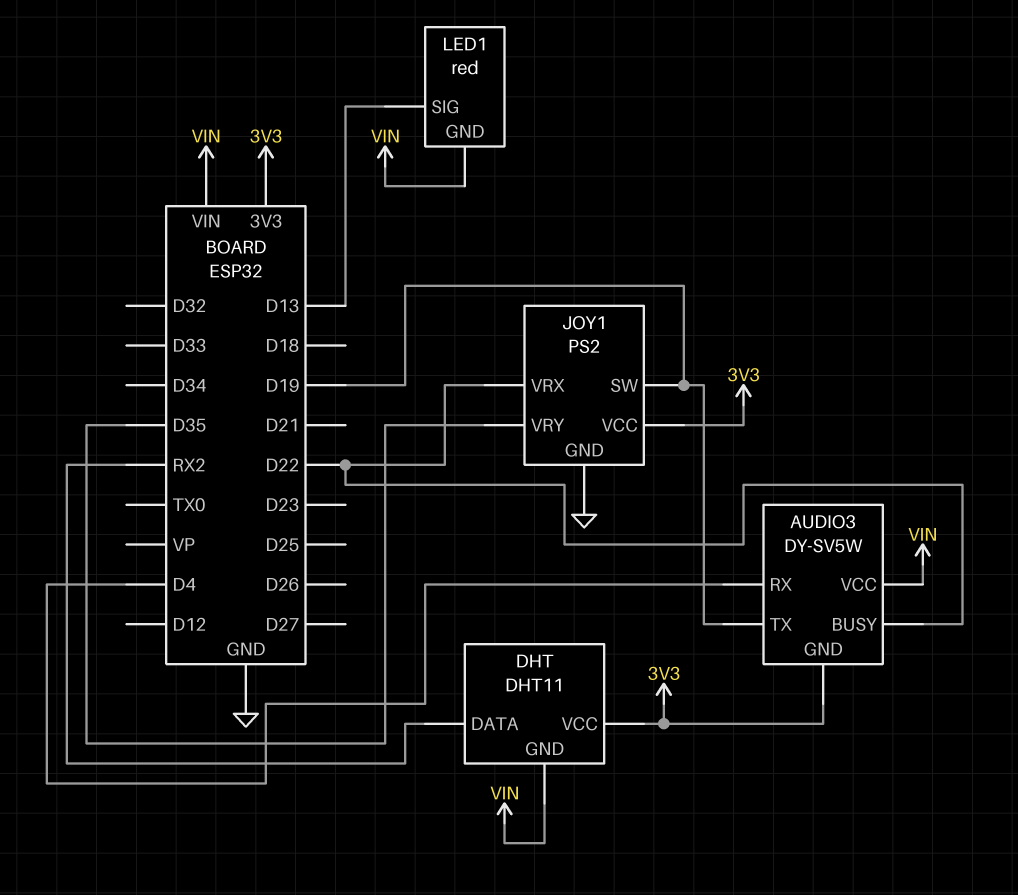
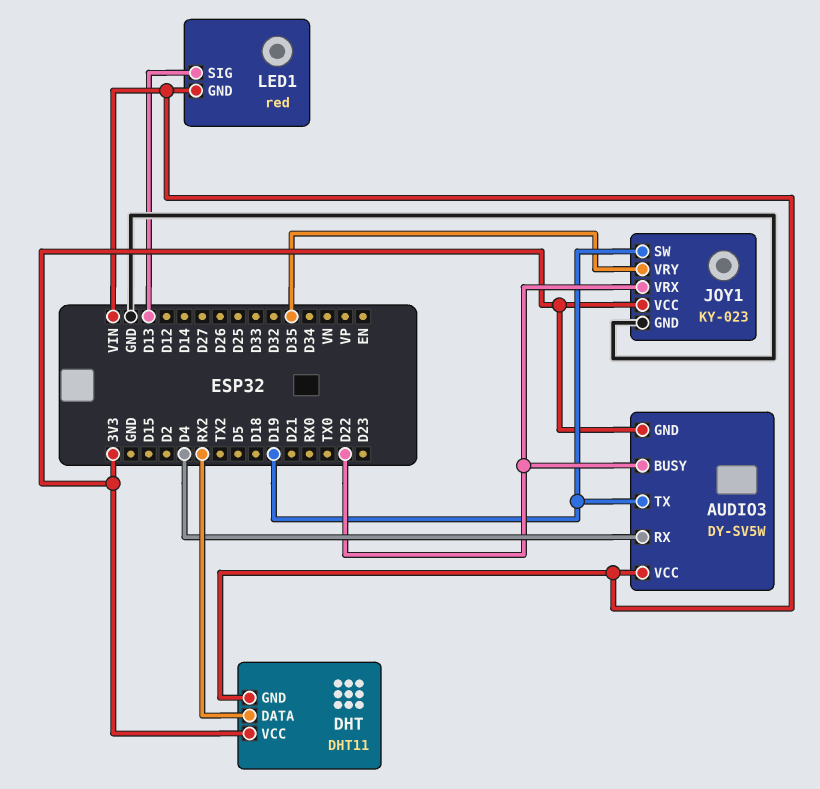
JOY1: PS2 -> KY-023

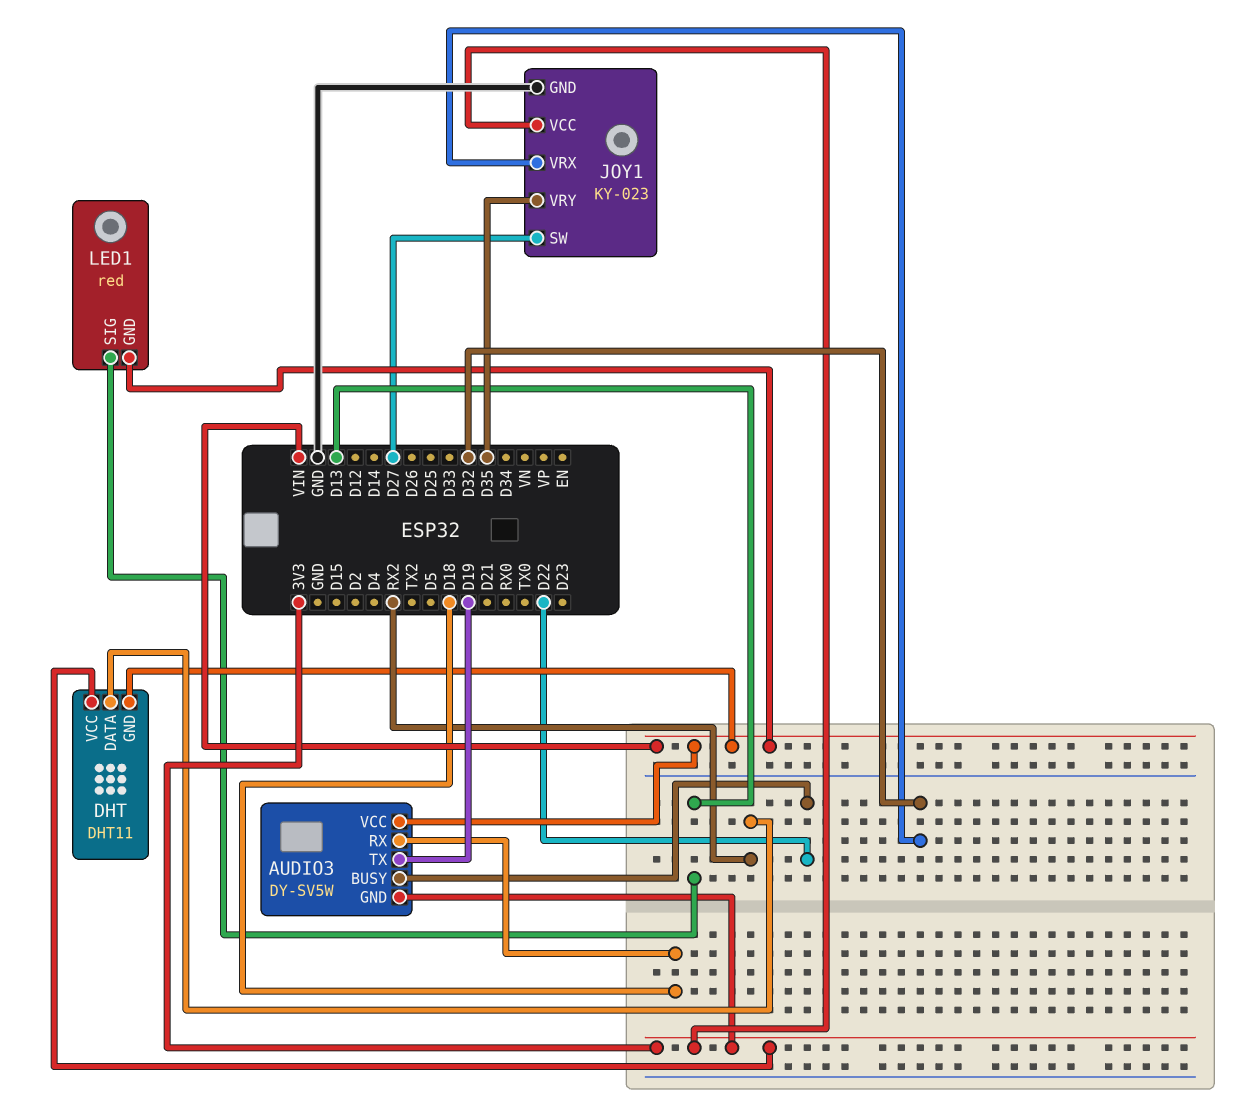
AUDIO3 pin RX: D4 -> D18
JOY1 pin SW: D19 -> D27
JOY1 pin VRX: D22 -> D32

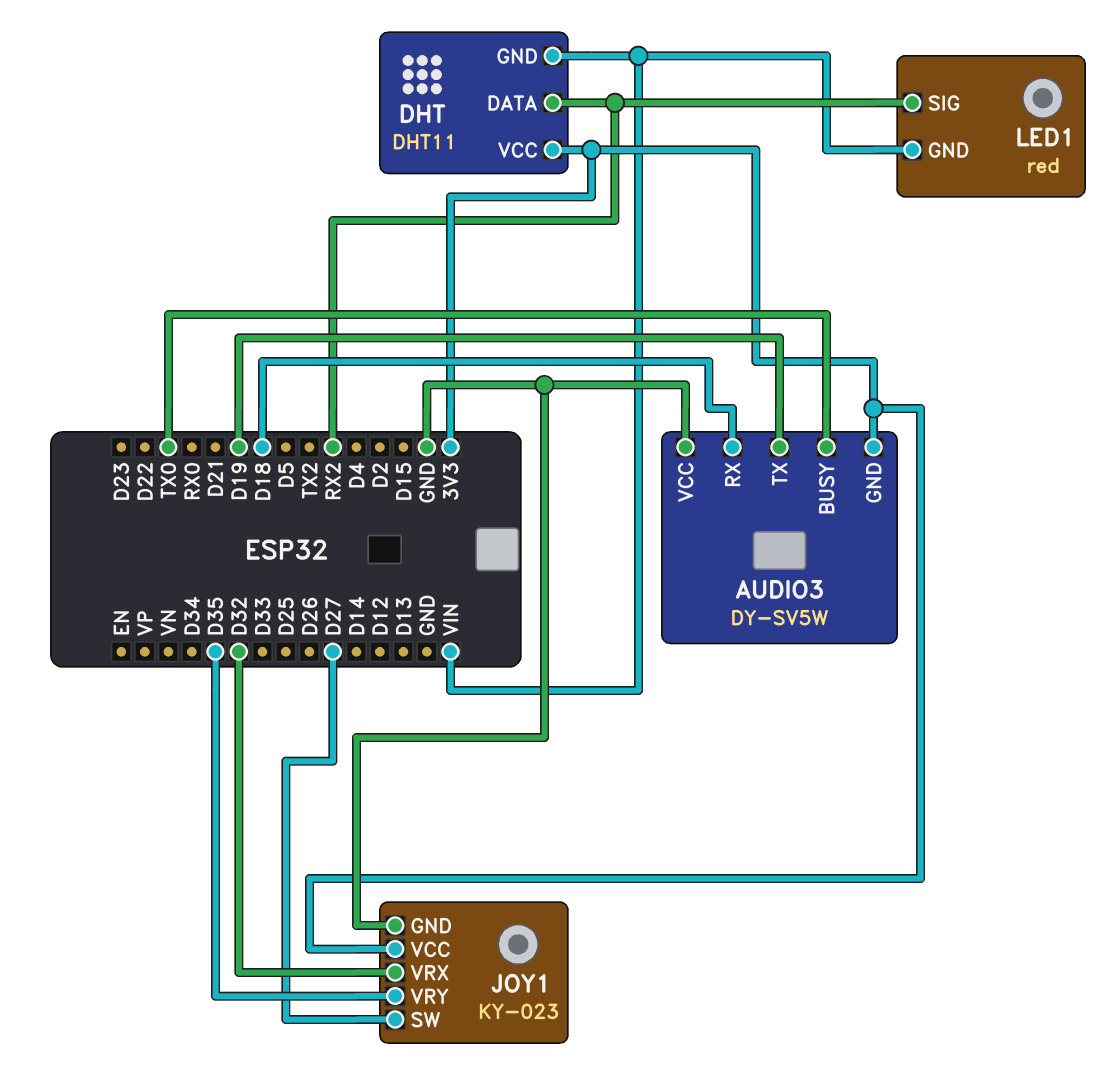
AUDIO3 pin BUSY: D22 -> TX0
AUDIO3 pin VCC: VIN -> GND
LED1 pin SIG: D13 -> RX2

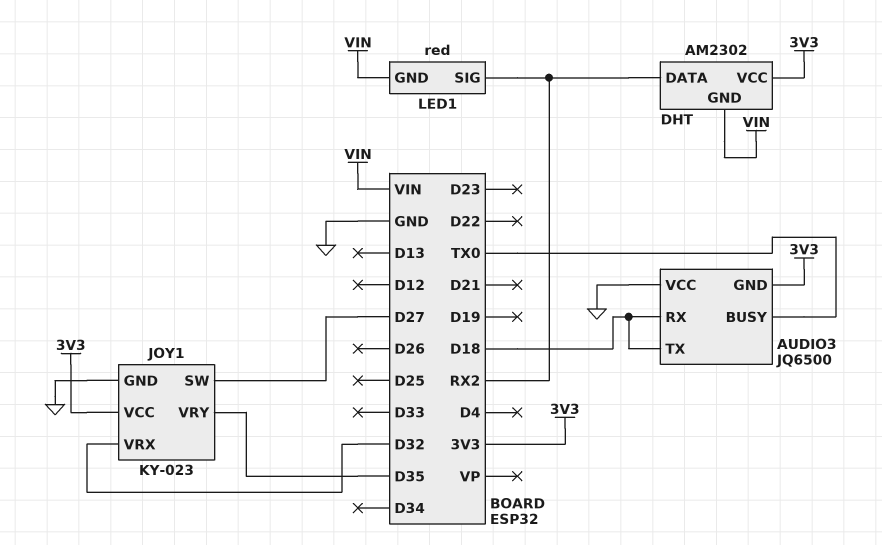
AUDIO3: DY-SV5W -> JQ6500
AUDIO3 pin TX: D19 -> D18
DHT: DHT11 -> AM2302

